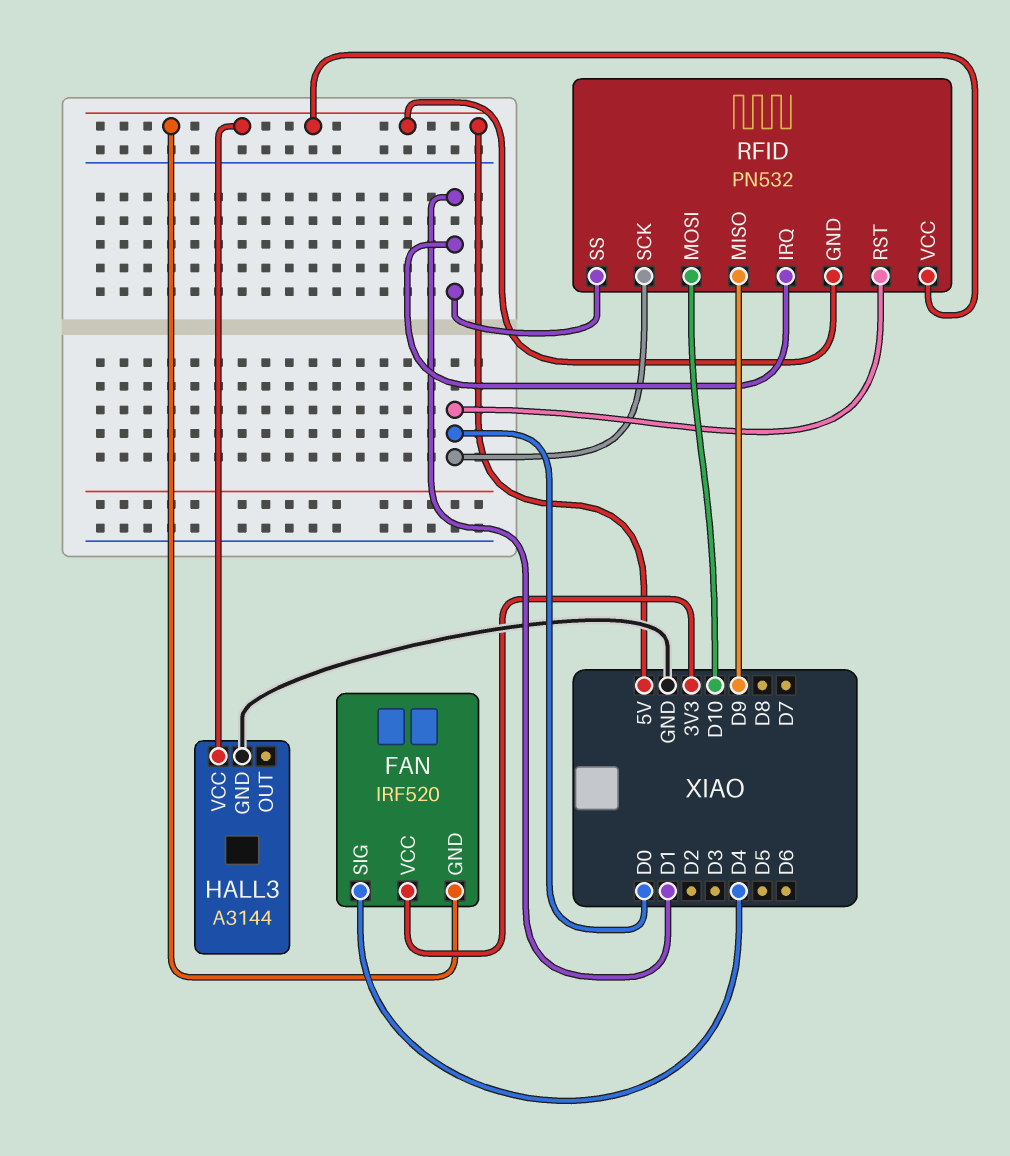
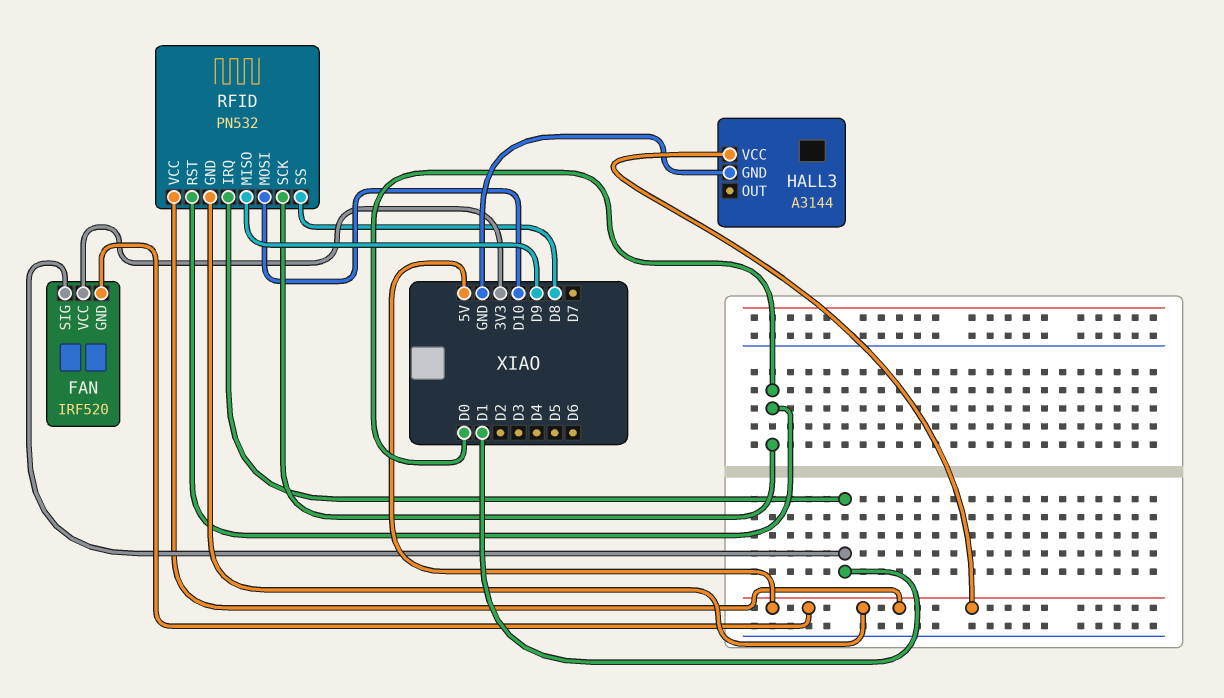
FAN pin SIG: D4 -> D1
RFID pin SS: D1 -> D8

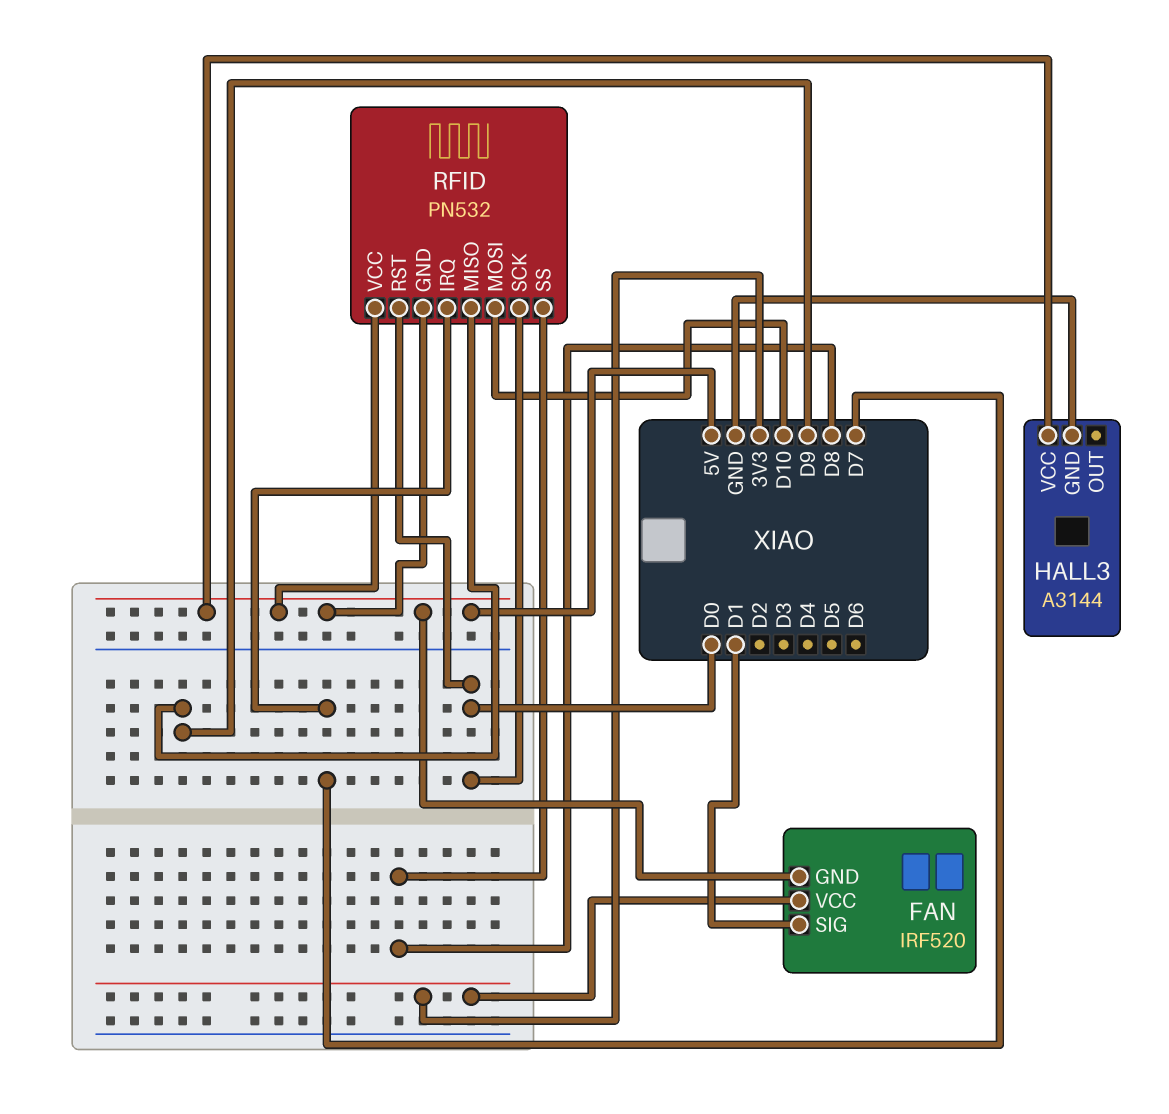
RFID pin IRQ: D1 -> D7

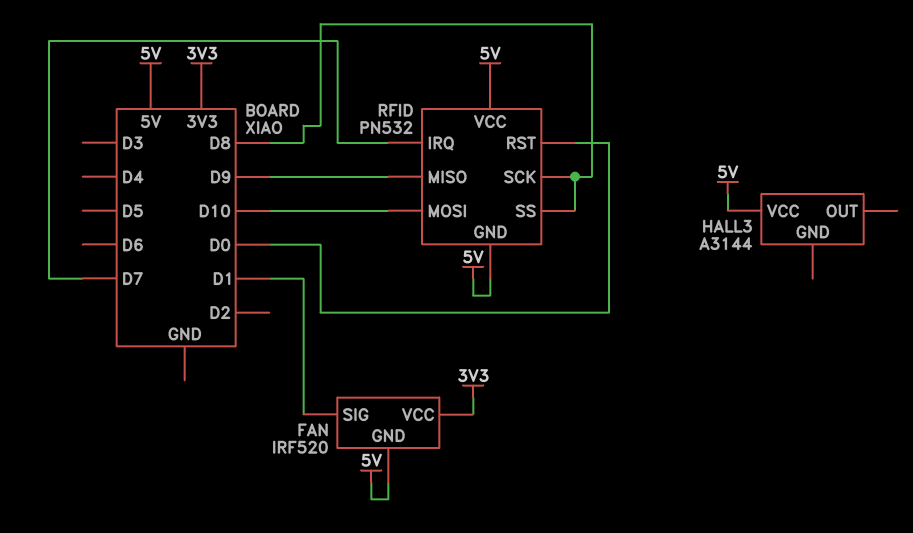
HALL3 pin GND: GND -> none
RFID pin SCK: D0 -> D8

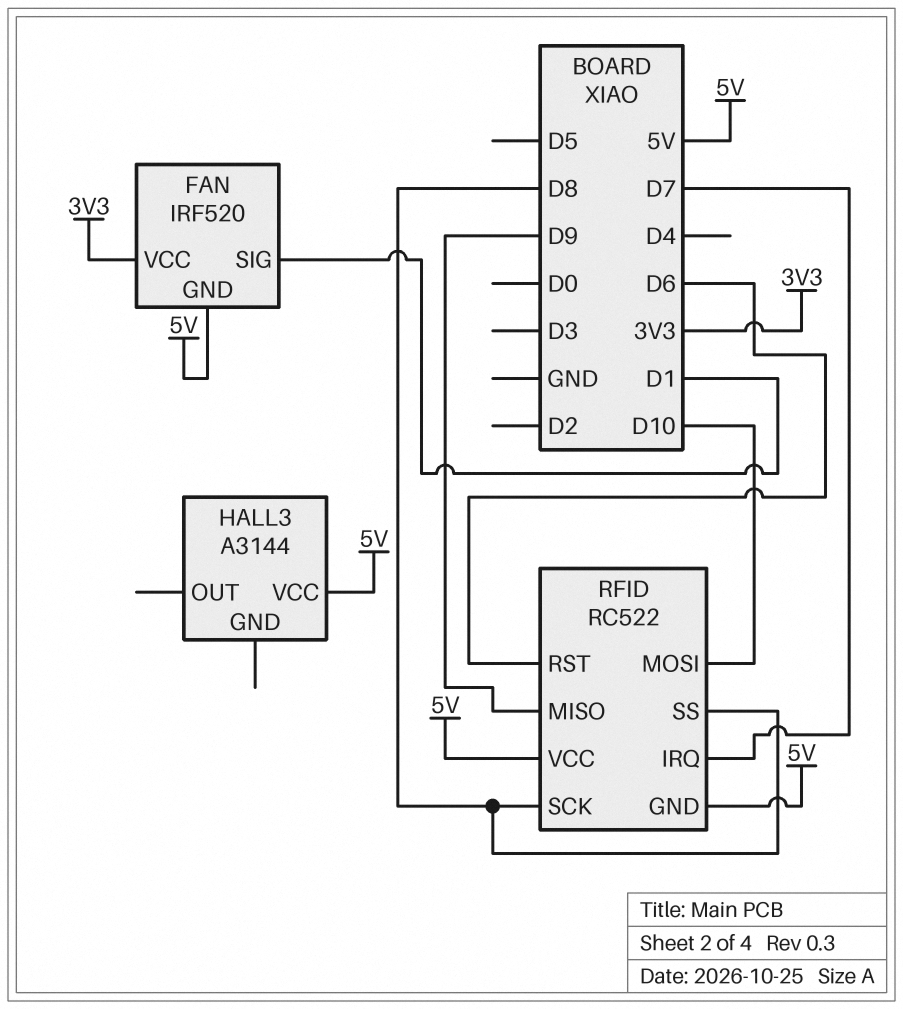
RFID: PN532 -> RC522
RFID pin RST: D0 -> D6

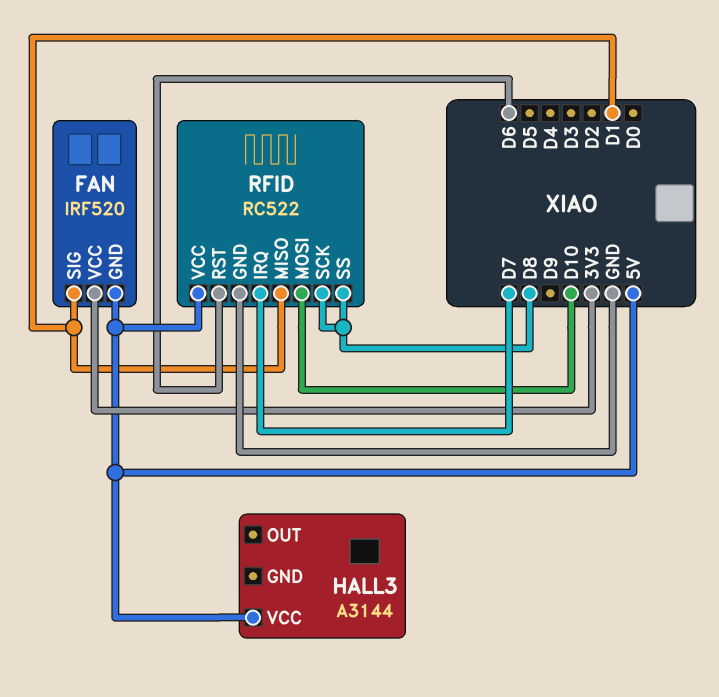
RFID pin GND: 5V -> GND
RFID pin MISO: D9 -> D1

